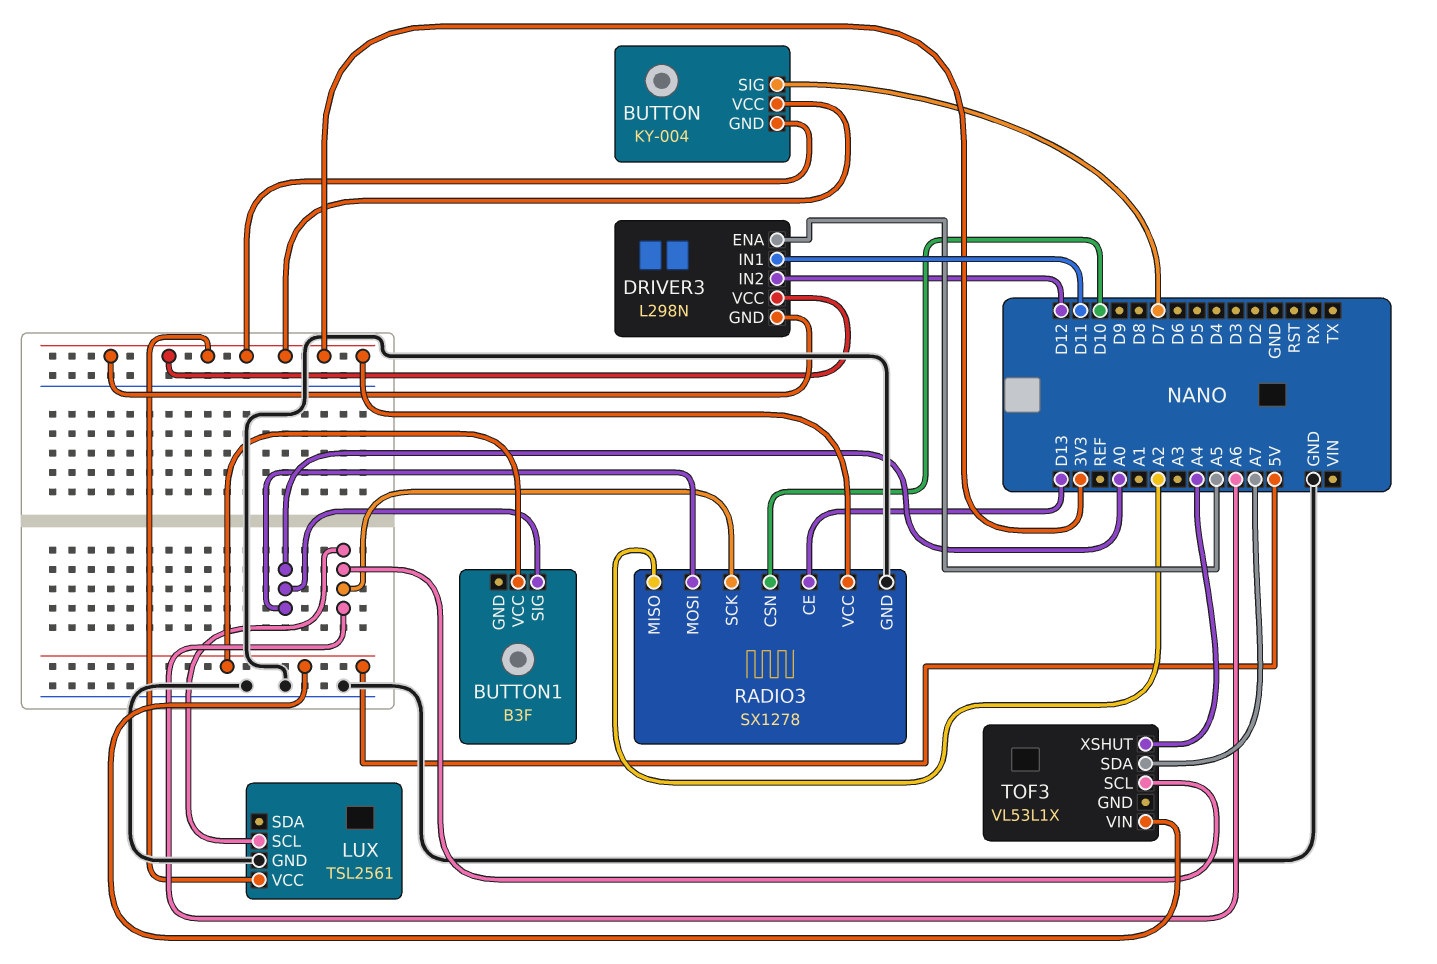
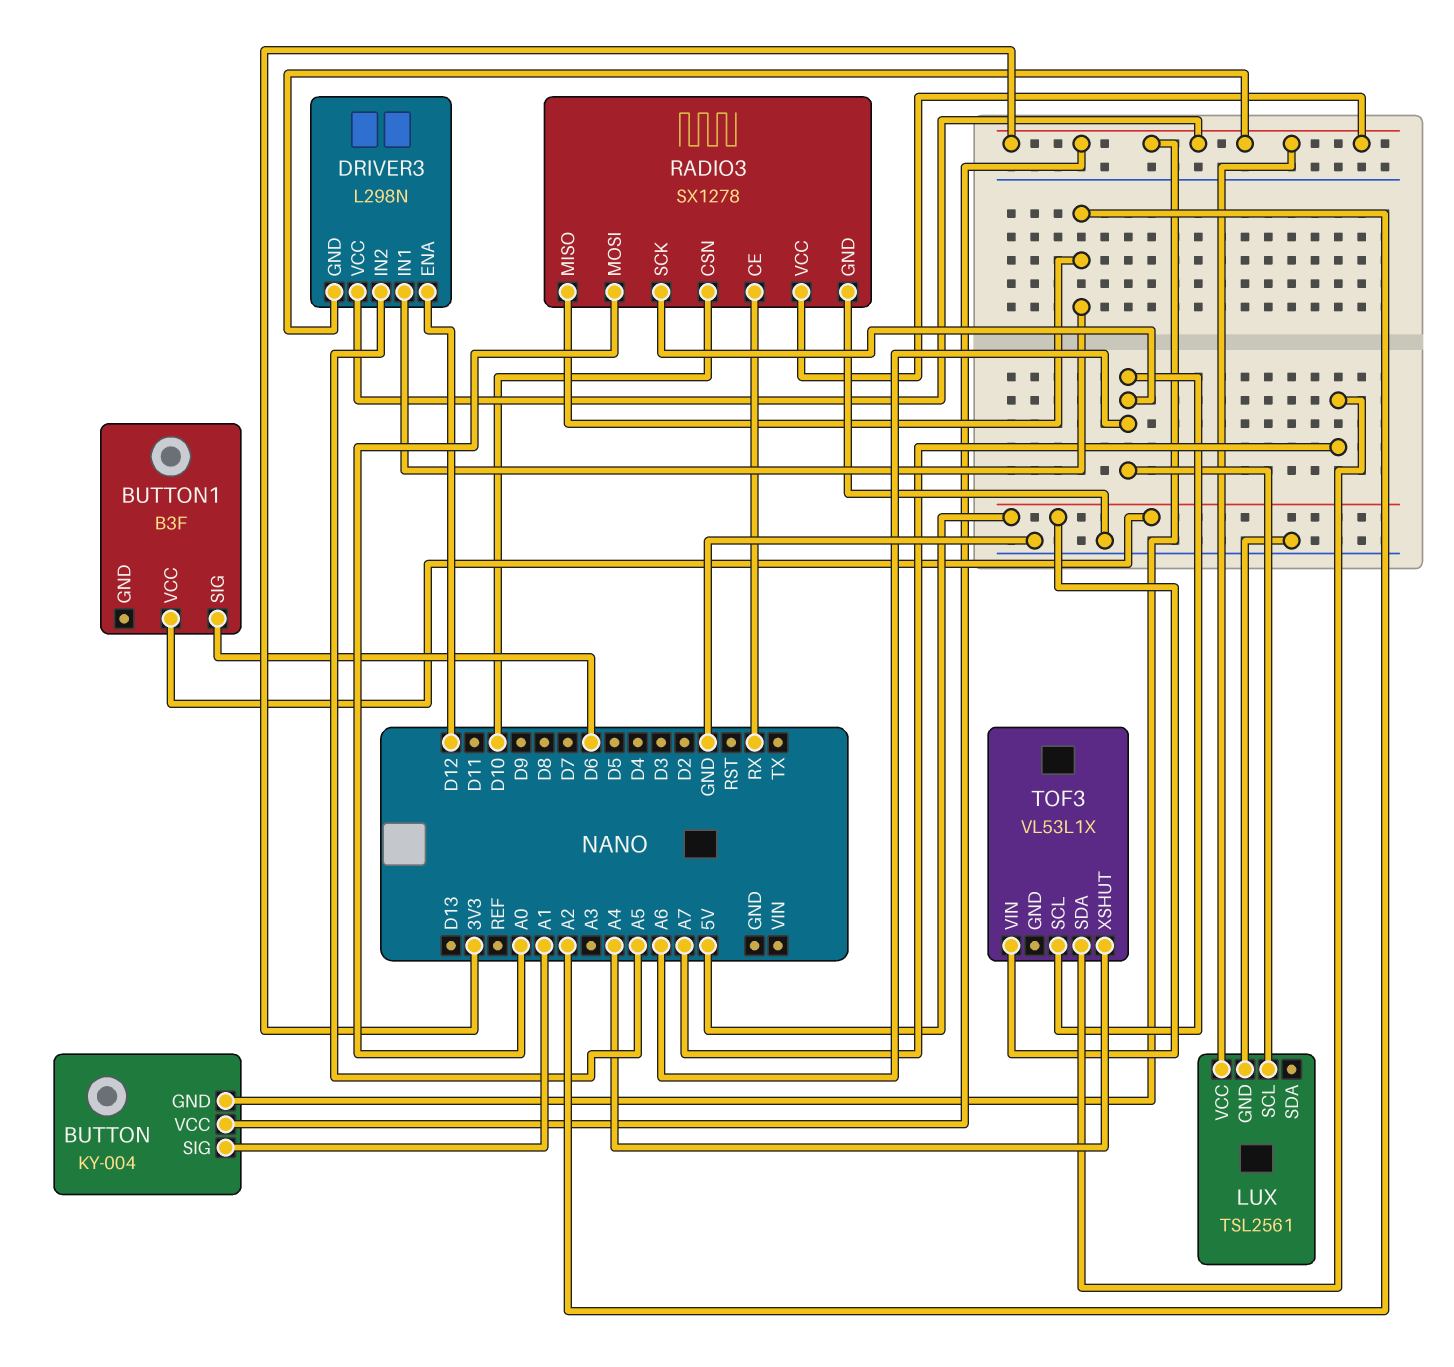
BUTTON pin SIG: D7 -> A1
BUTTON1 pin SIG: A0 -> D6
DRIVER3 pin ENA: A5 -> D12
DRIVER3 pin IN1: D11 -> A2
DRIVER3 pin IN2: D12 -> A5
RADIO3 pin CE: D13 -> RX

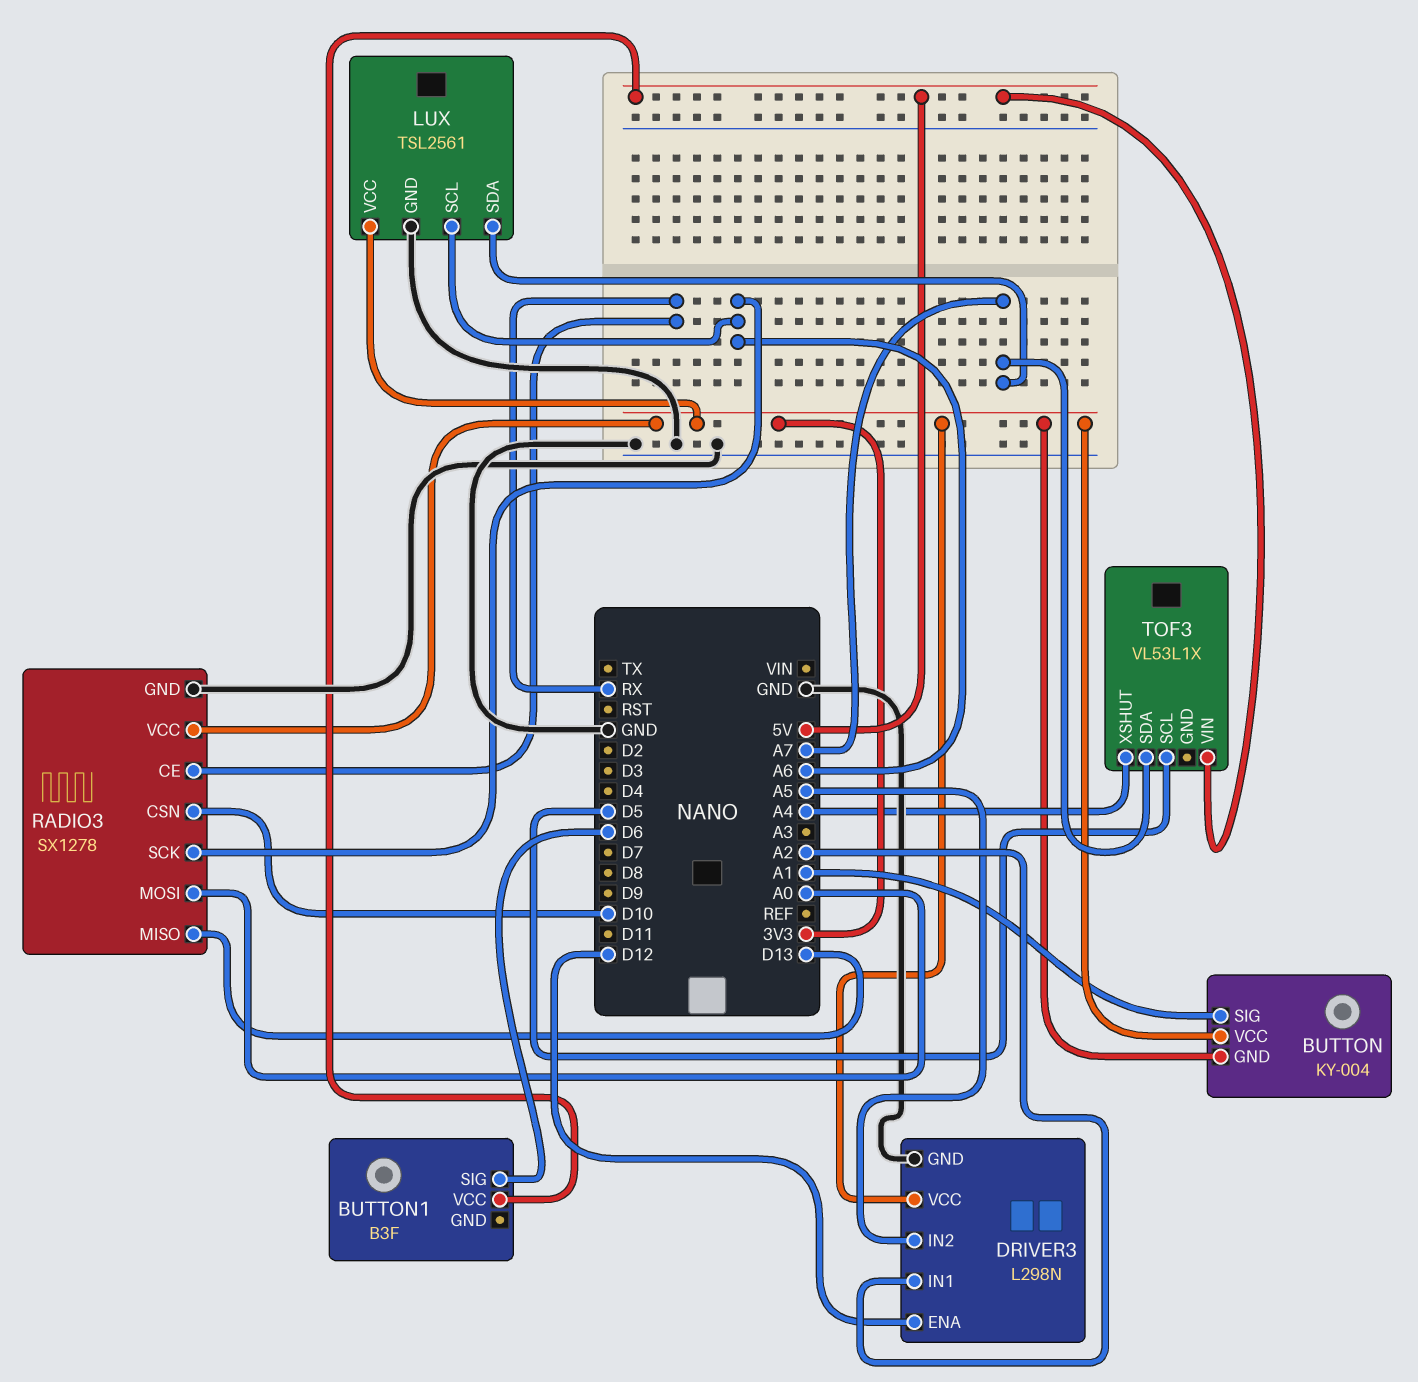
DRIVER3 pin GND: 3V3 -> GND
LUX pin SDA: none -> A7
RADIO3 pin MISO: A2 -> D13
TOF3 pin SCL: A6 -> D5

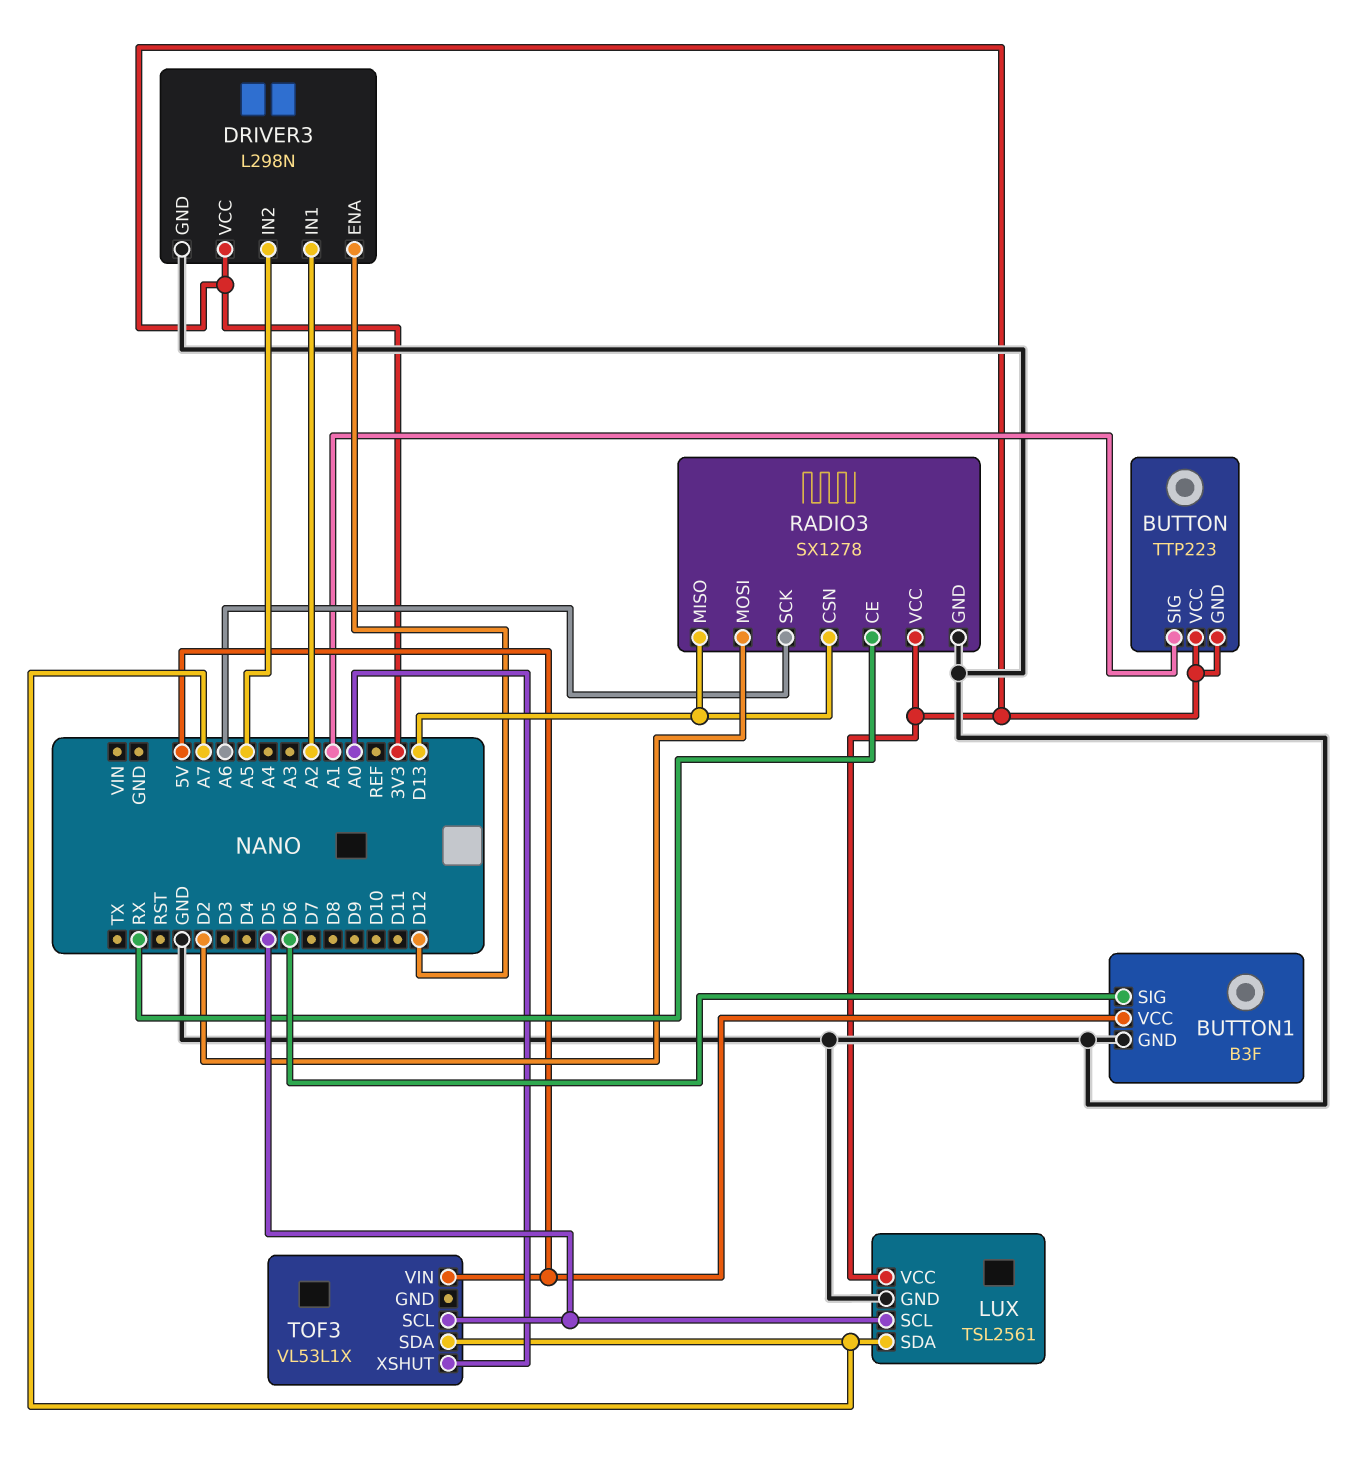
BUTTON: KY-004 -> TTP223
BUTTON1 pin GND: none -> GND
LUX pin SCL: A6 -> D5
RADIO3 pin CSN: D10 -> D13
RADIO3 pin MOSI: A0 -> D2
TOF3 pin XSHUT: A4 -> A0

